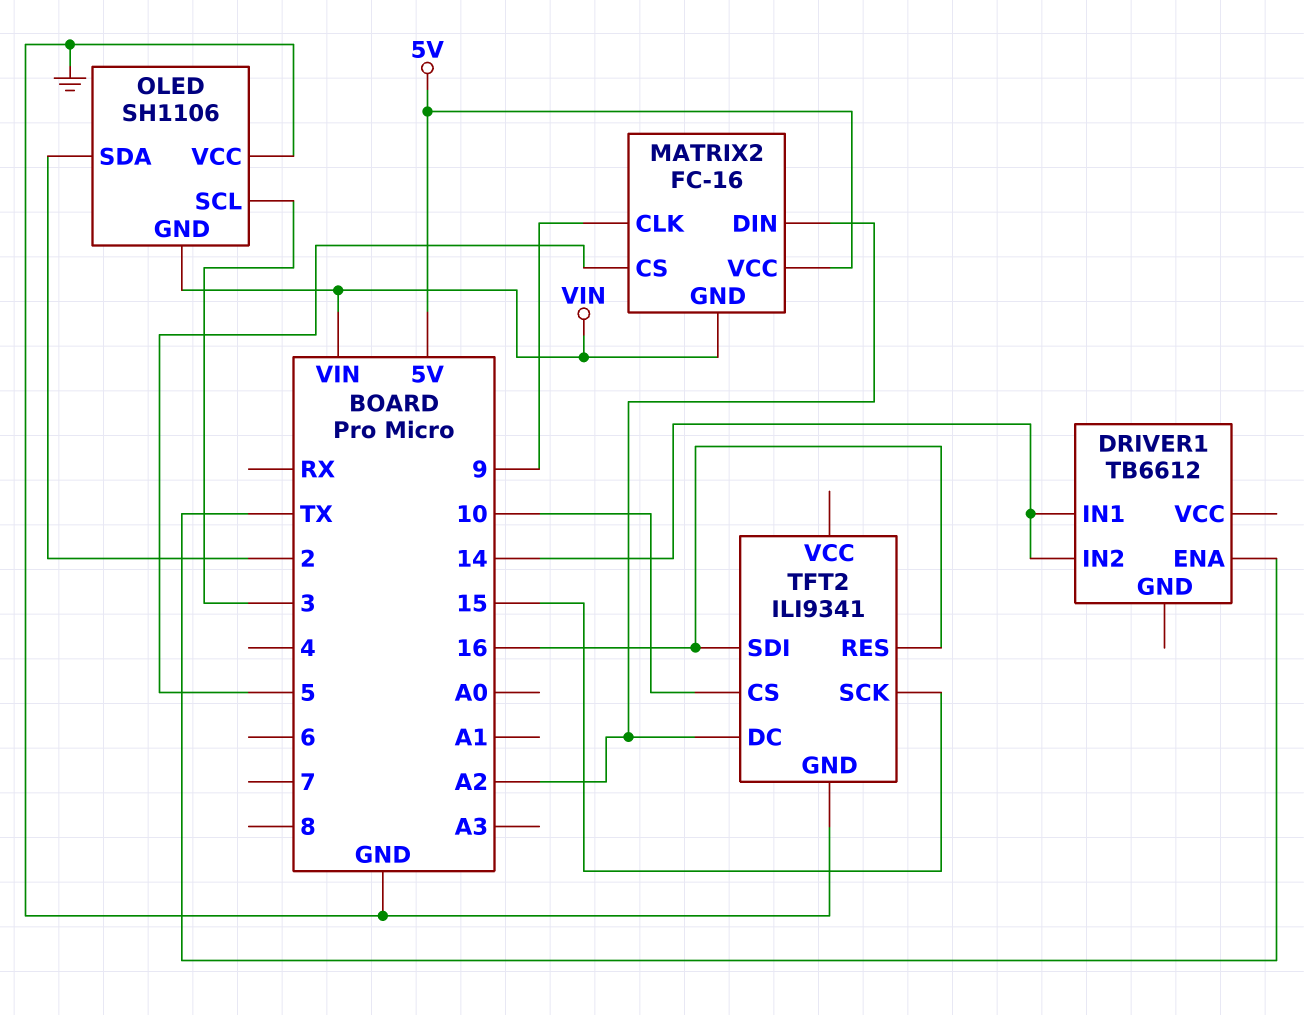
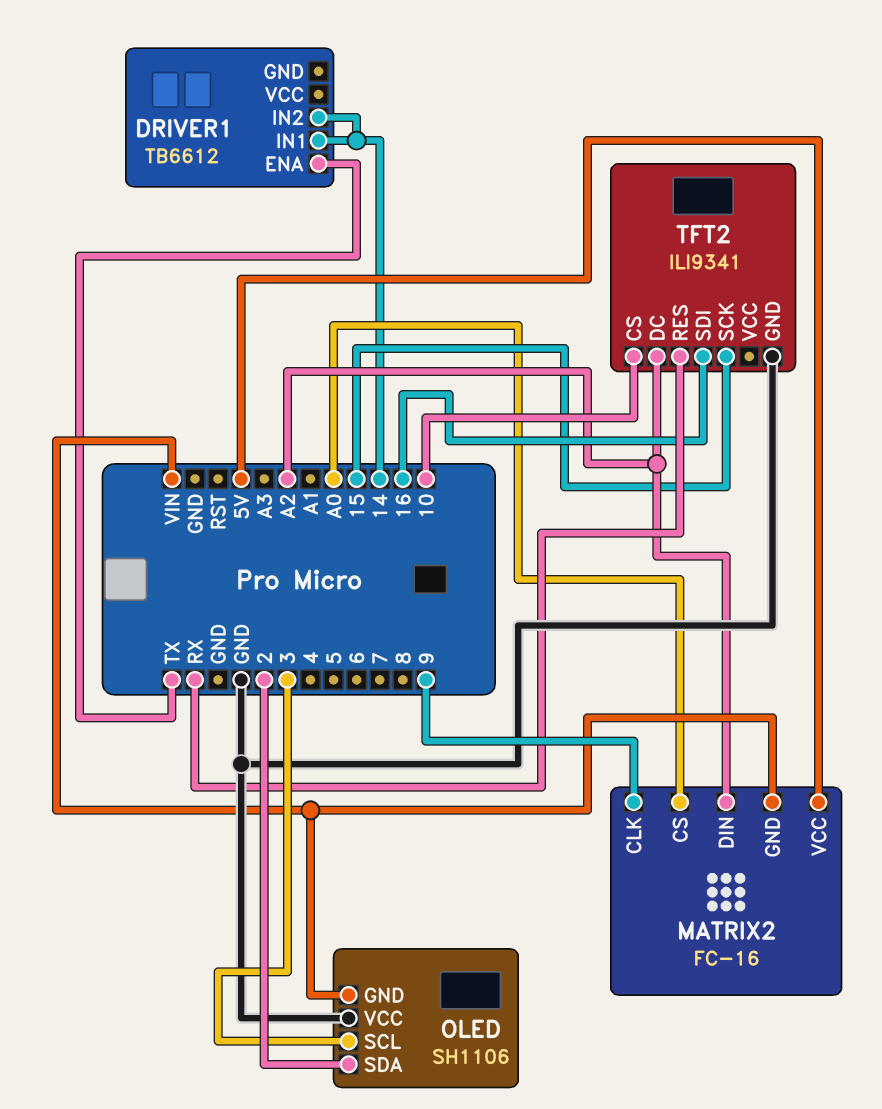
MATRIX2 pin CS: 5 -> A0
TFT2 pin RES: 16 -> RX

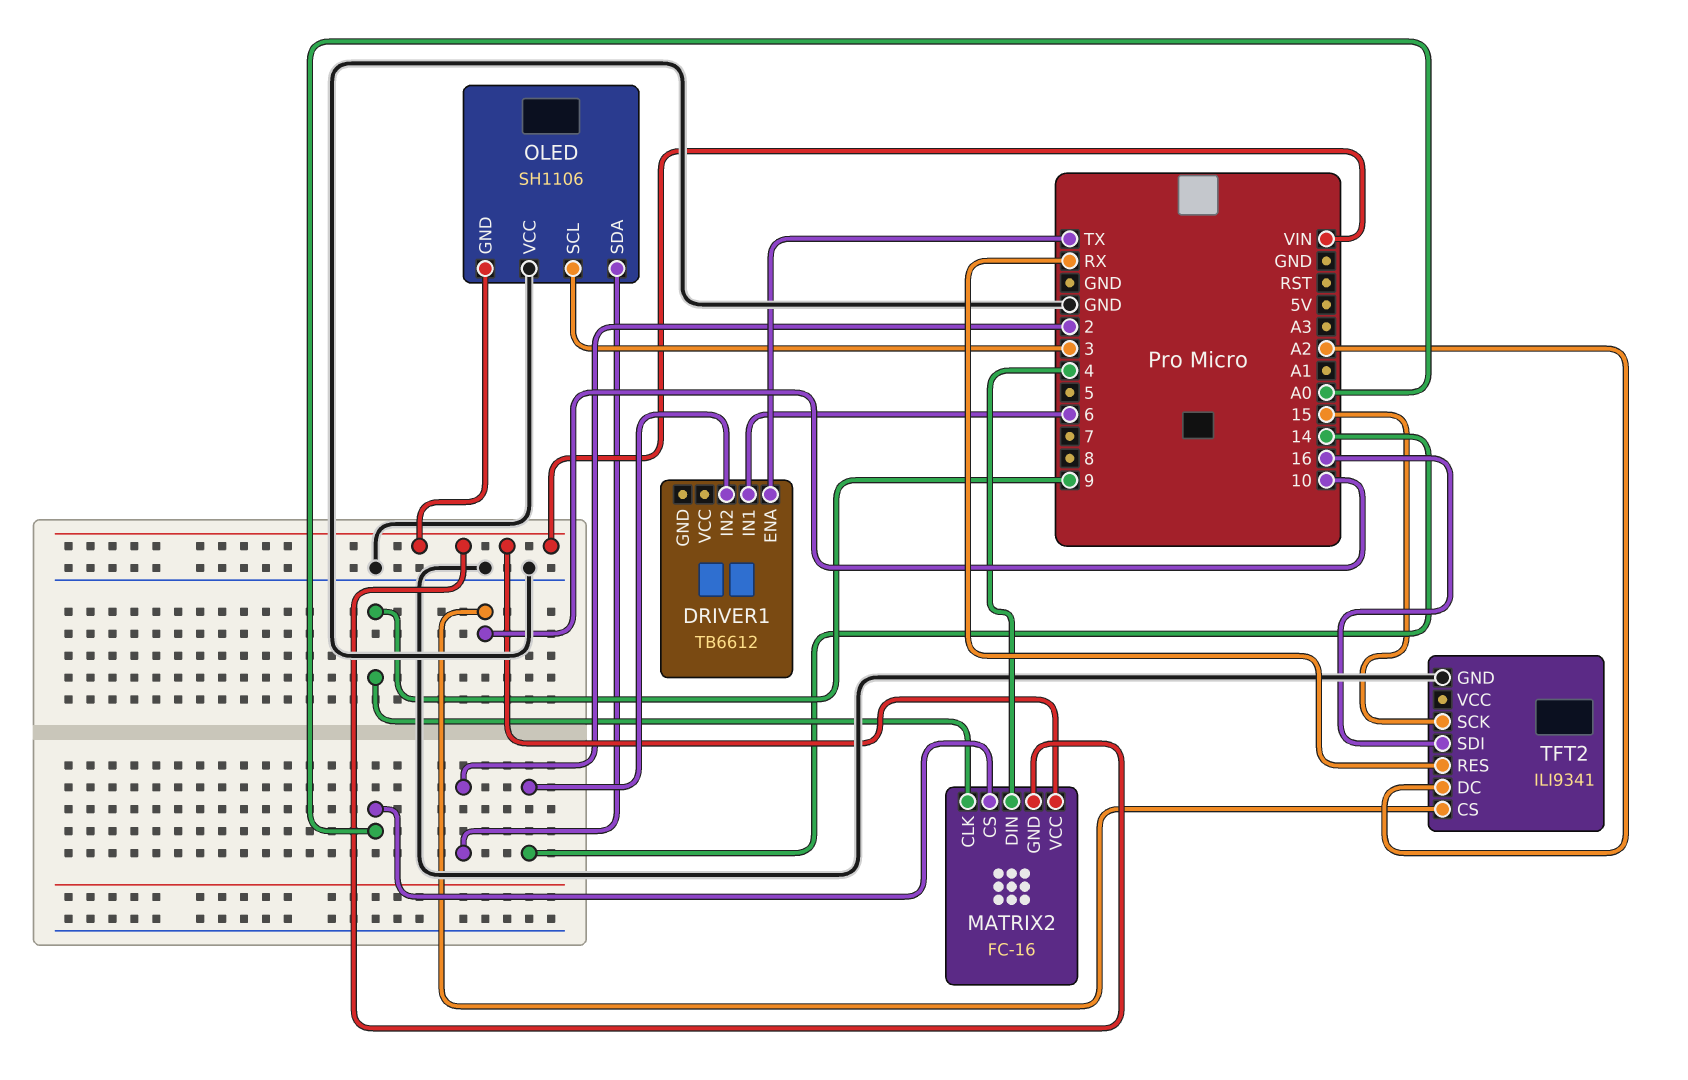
DRIVER1 pin IN1: 14 -> 6
MATRIX2 pin DIN: A2 -> 4
MATRIX2 pin VCC: 5V -> VIN

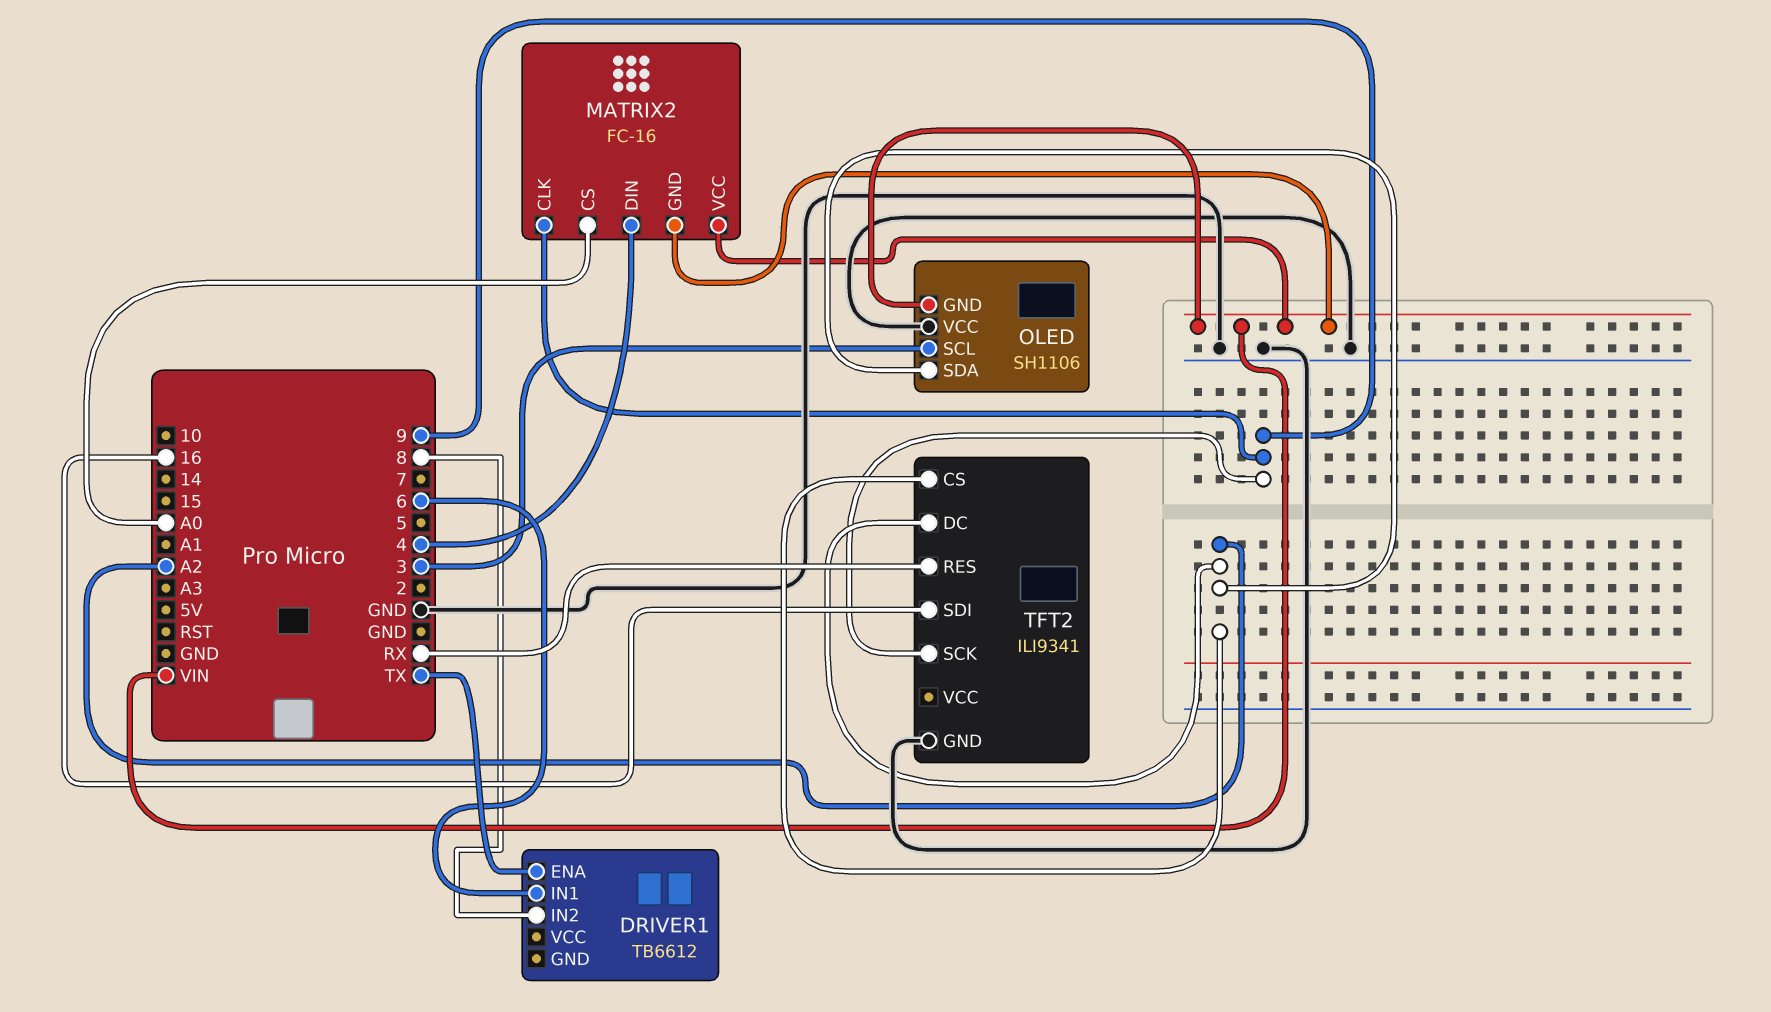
DRIVER1 pin IN2: 14 -> 8
OLED pin SDA: 2 -> A2
TFT2 pin CS: 10 -> A2
TFT2 pin SCK: 15 -> 9

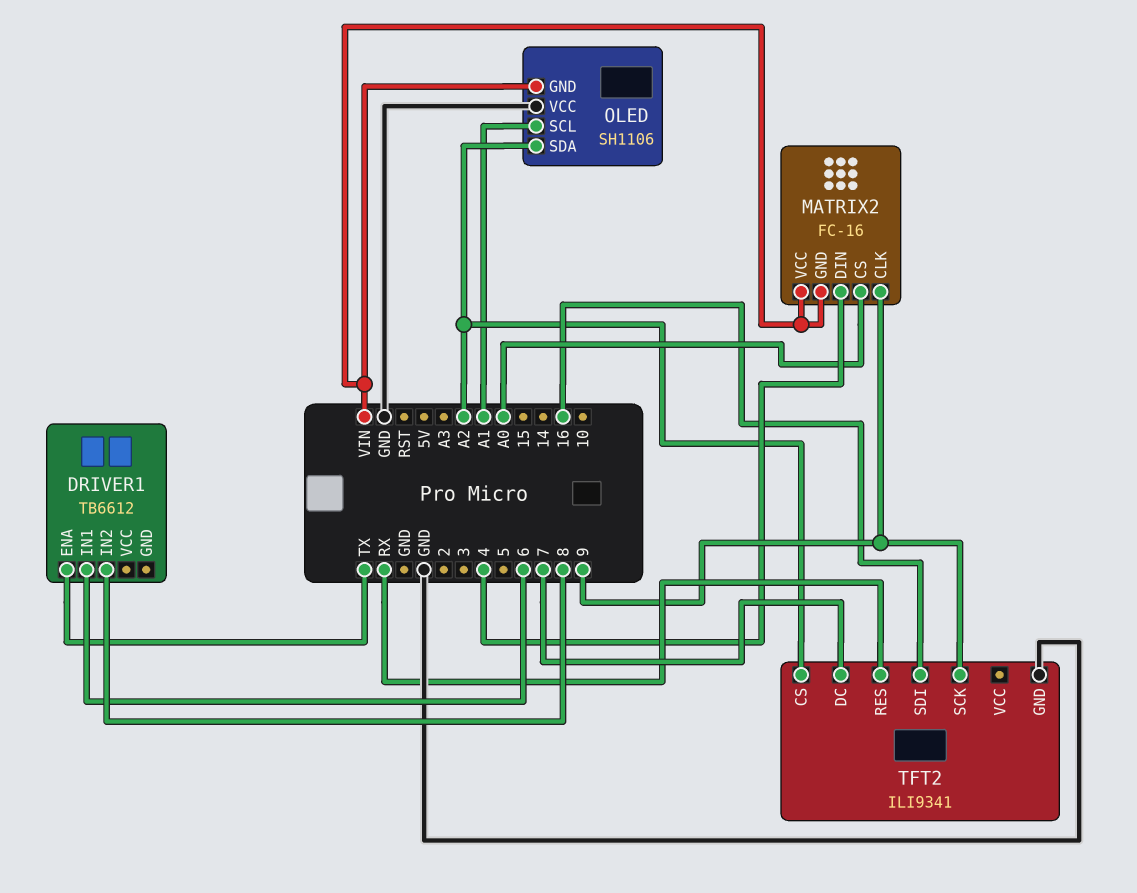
OLED pin SCL: 3 -> A1
TFT2 pin DC: A2 -> 7

